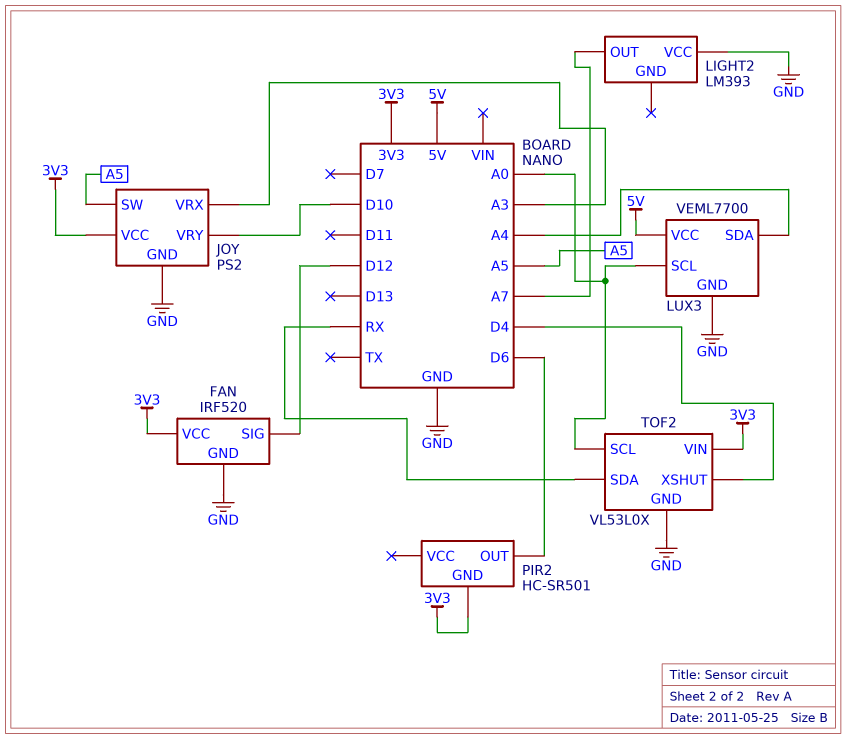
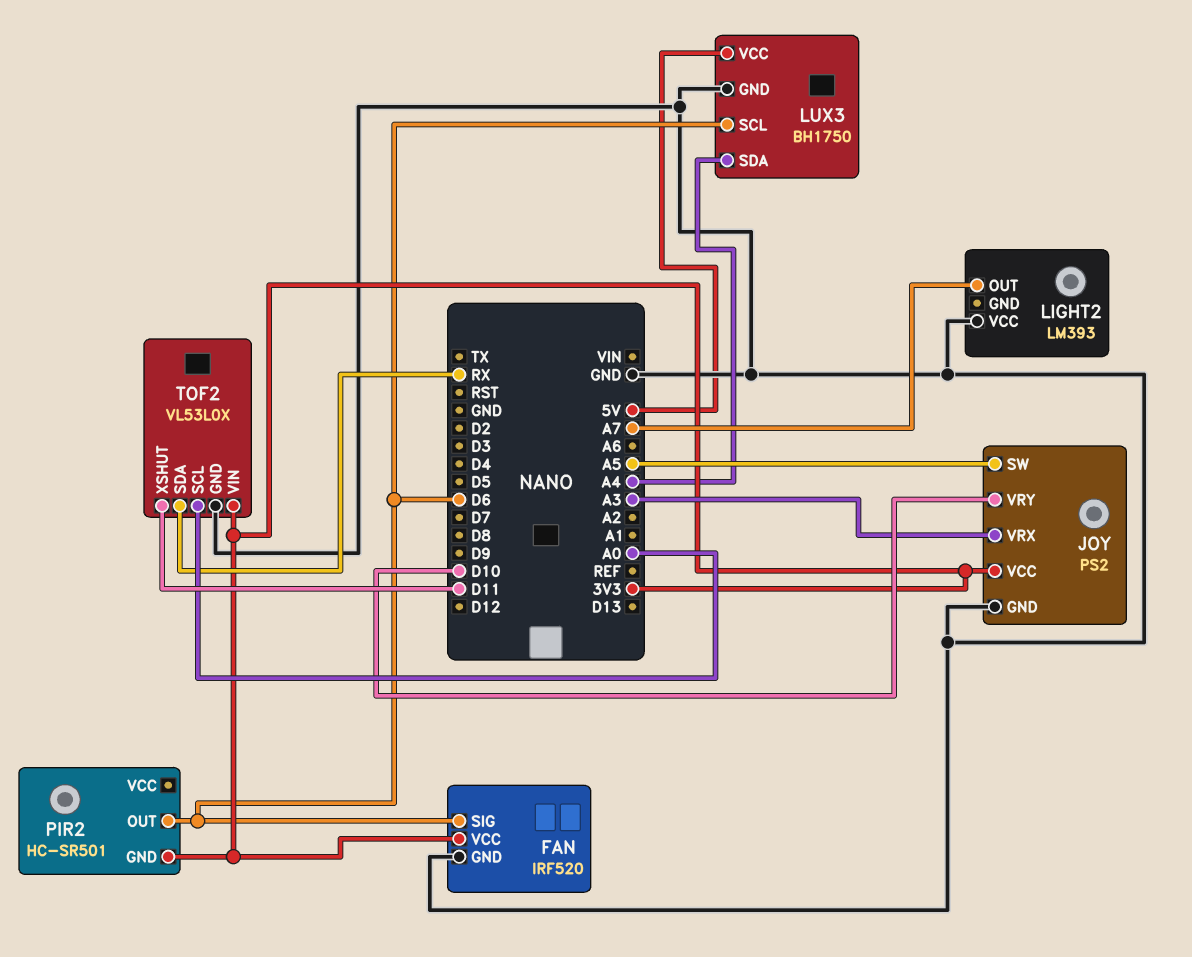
FAN pin SIG: D12 -> D6
LUX3: VEML7700 -> BH1750
LUX3 pin SCL: A0 -> D6
TOF2 pin XSHUT: D4 -> D11

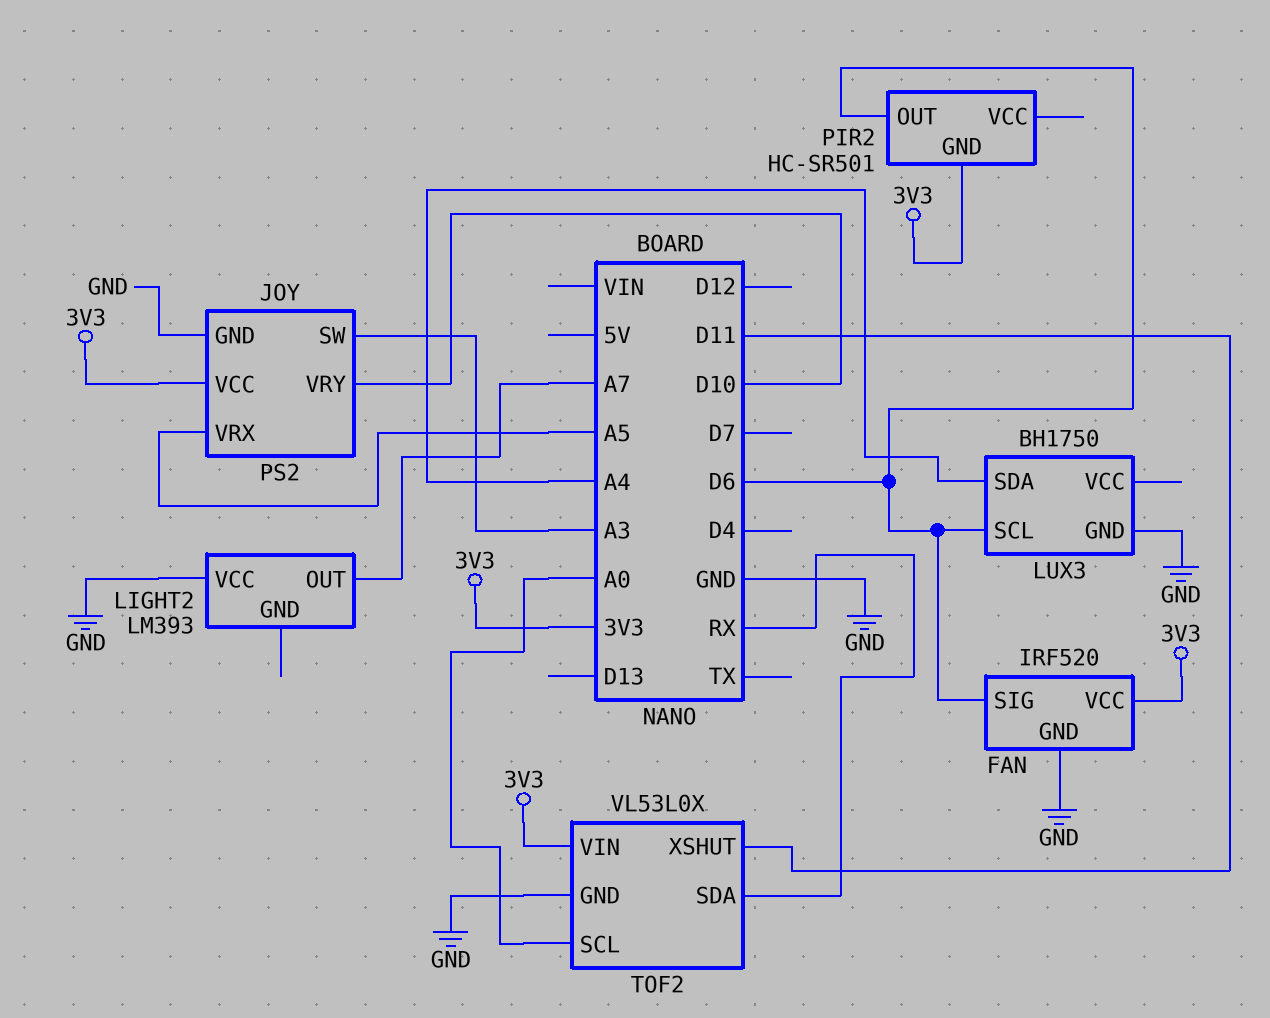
JOY pin SW: A5 -> A3
JOY pin VRX: A3 -> A5
LUX3 pin VCC: 5V -> none

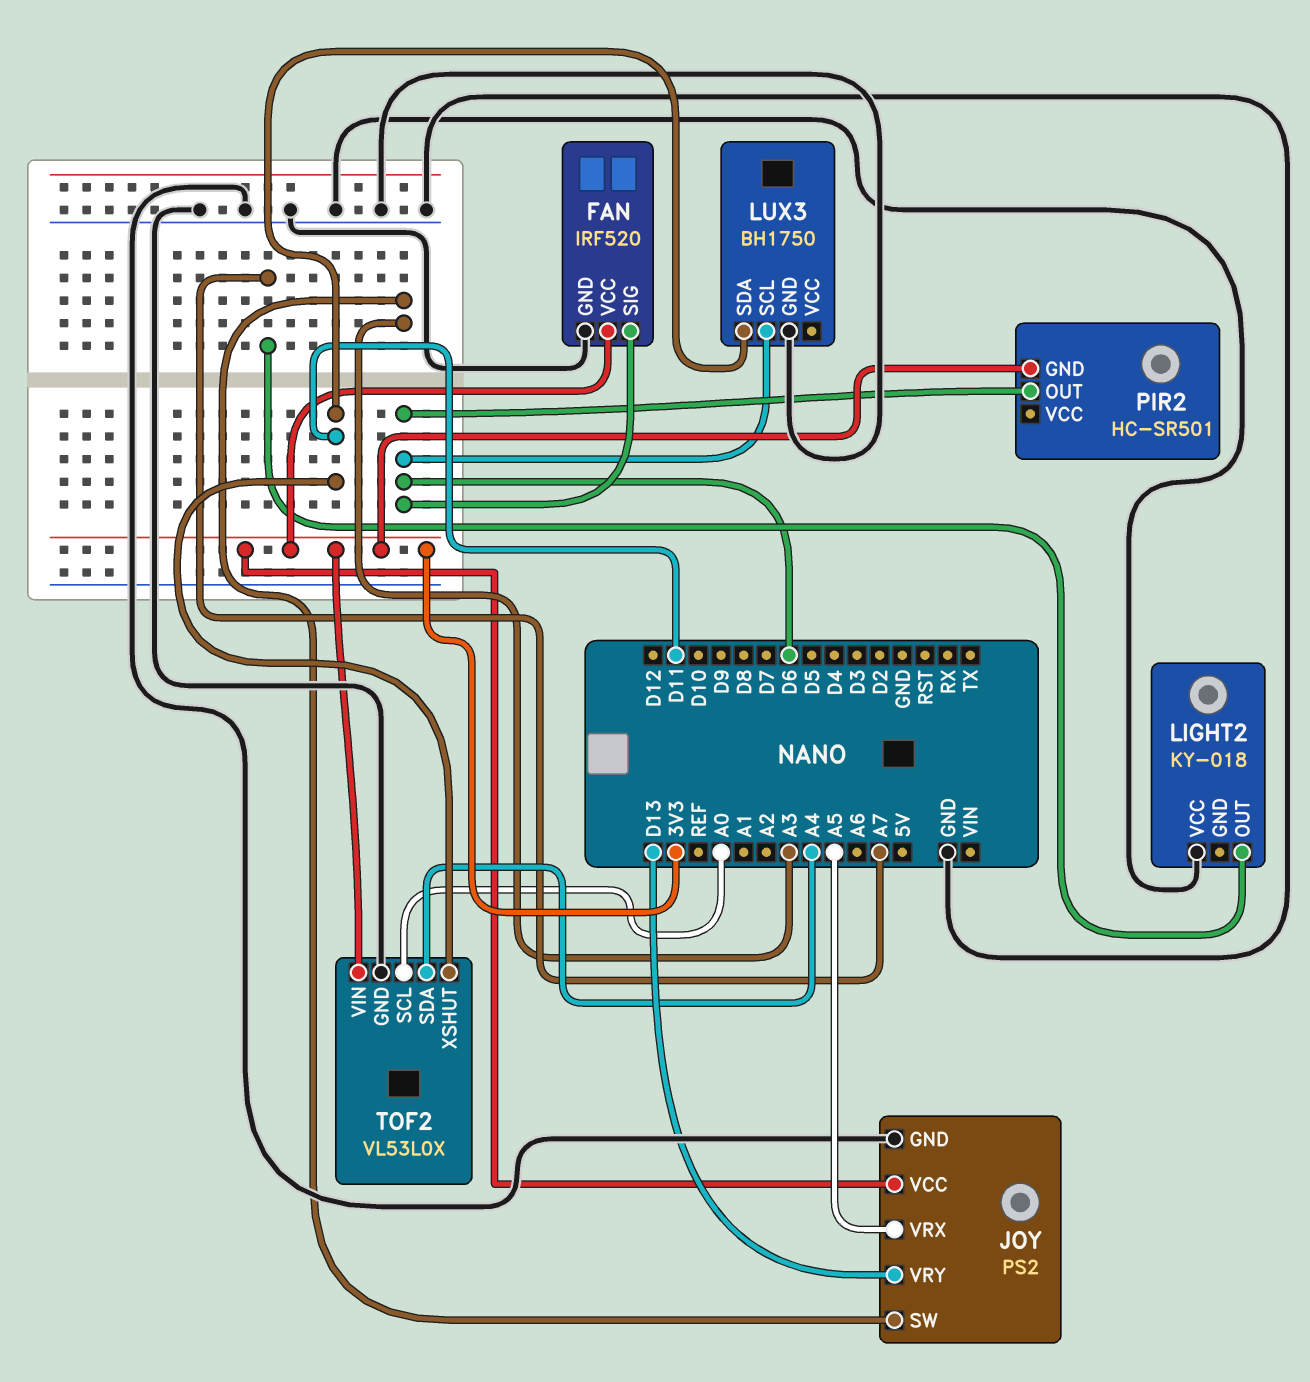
JOY pin VRY: D10 -> D13
LIGHT2: LM393 -> KY-018
LUX3 pin SDA: A4 -> D11
TOF2 pin SDA: RX -> A4

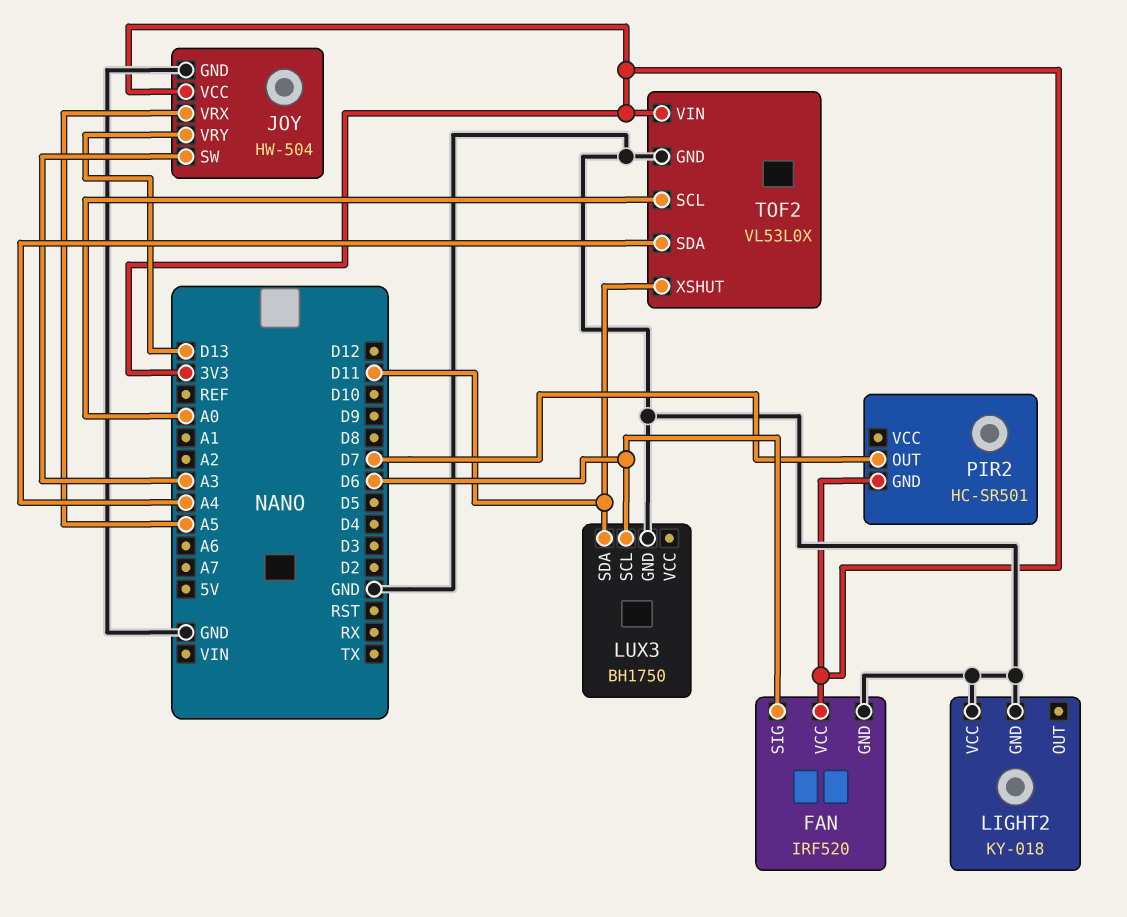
JOY: PS2 -> HW-504
LIGHT2 pin GND: none -> GND
LIGHT2 pin OUT: A7 -> none
PIR2 pin OUT: D6 -> D7

